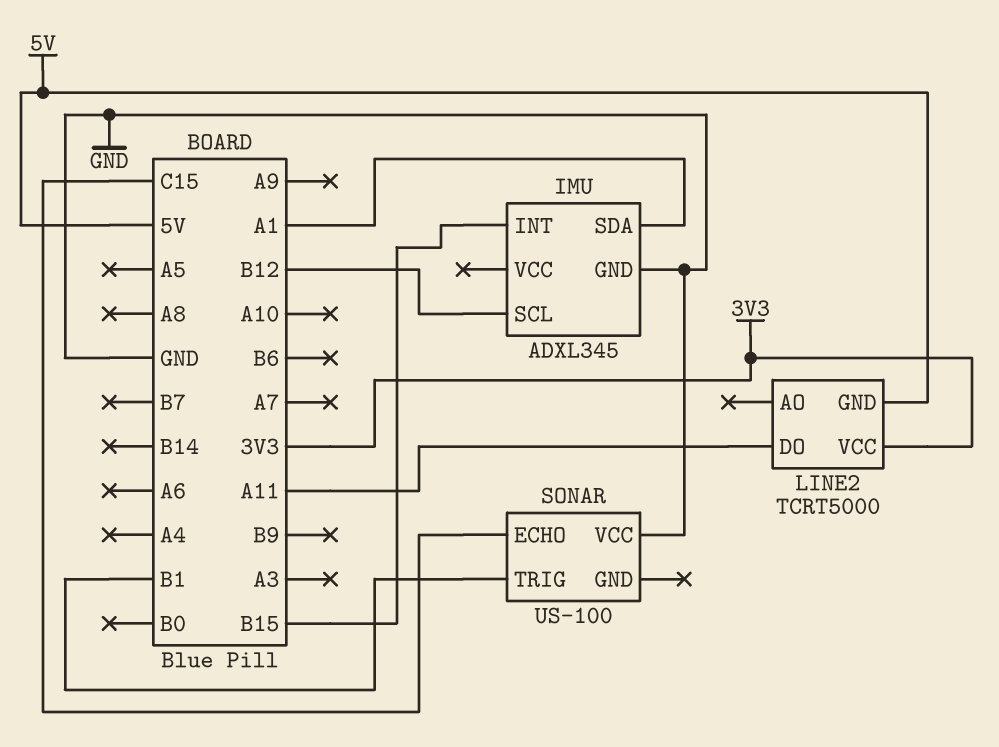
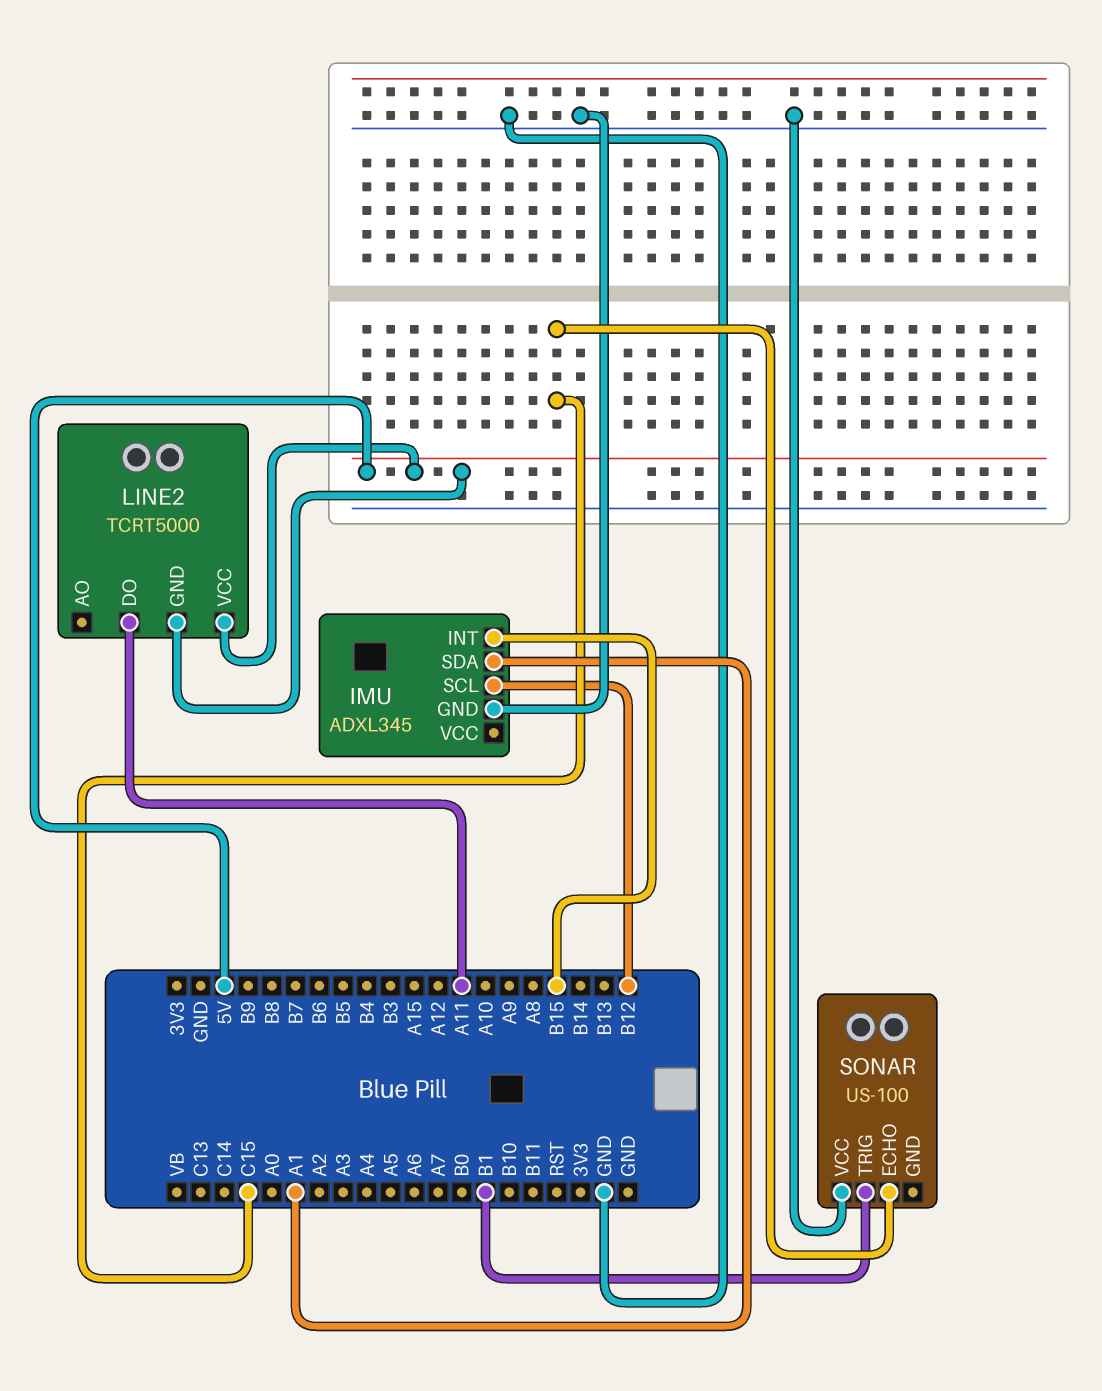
LINE2 pin VCC: 3V3 -> 5V

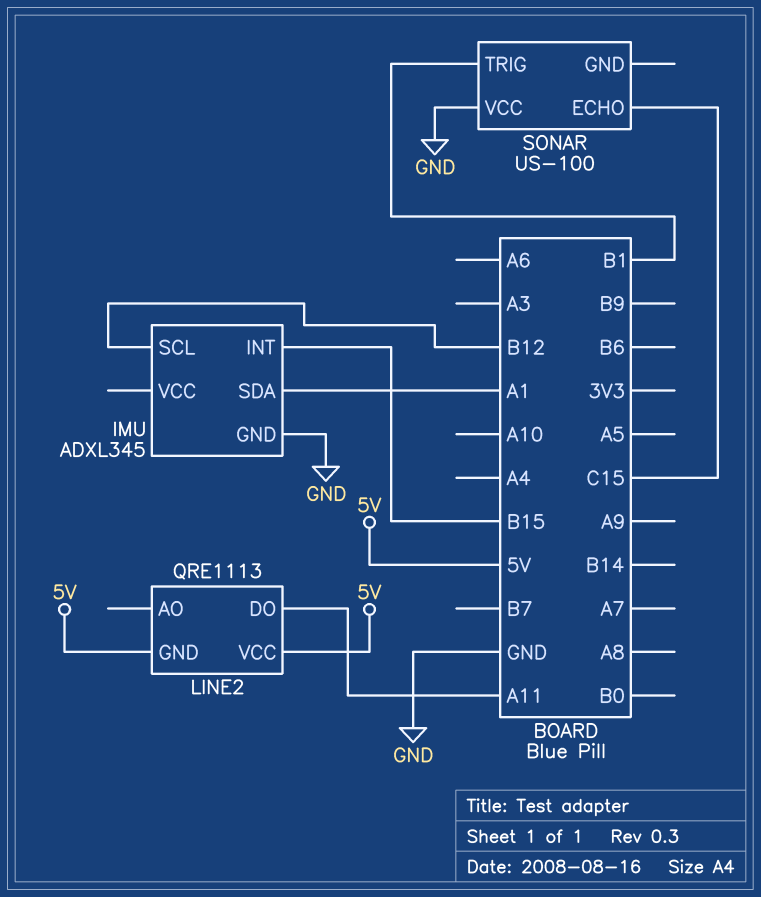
LINE2: TCRT5000 -> QRE1113

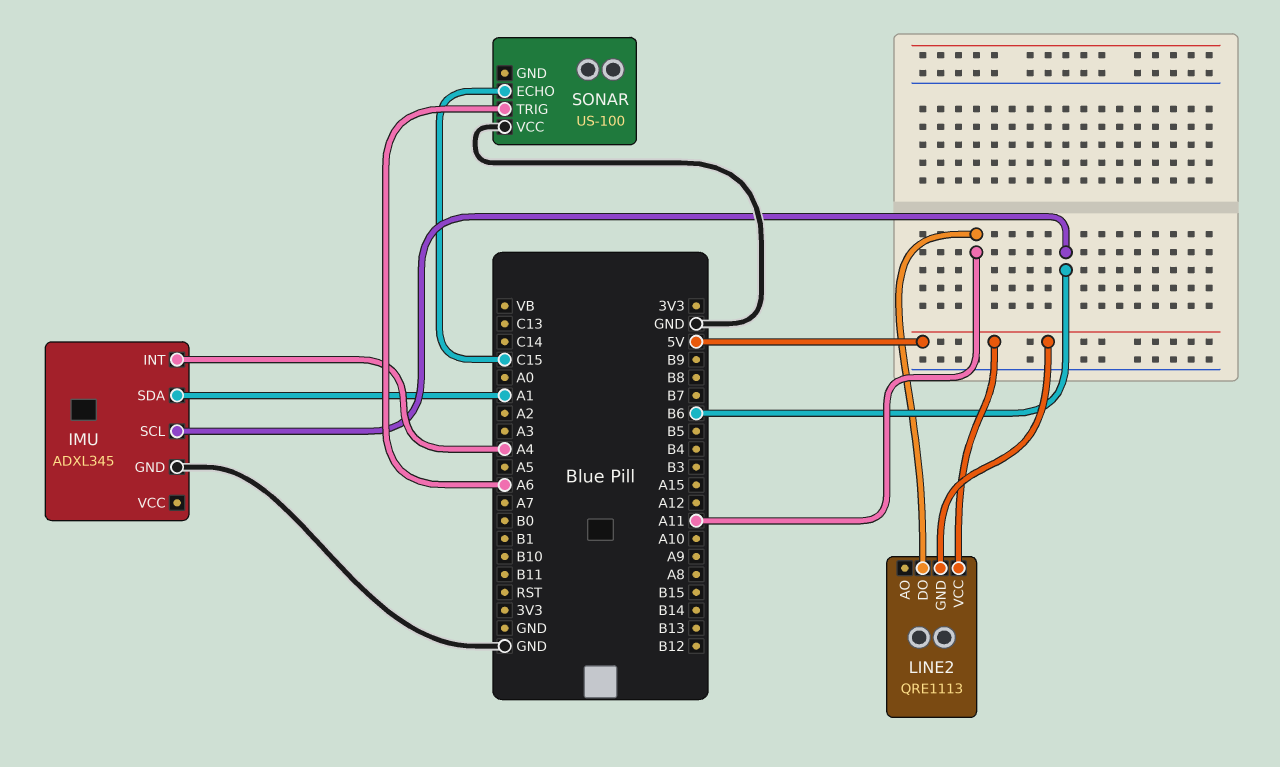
IMU pin INT: B15 -> A4
IMU pin SCL: B12 -> B6
SONAR pin TRIG: B1 -> A6

